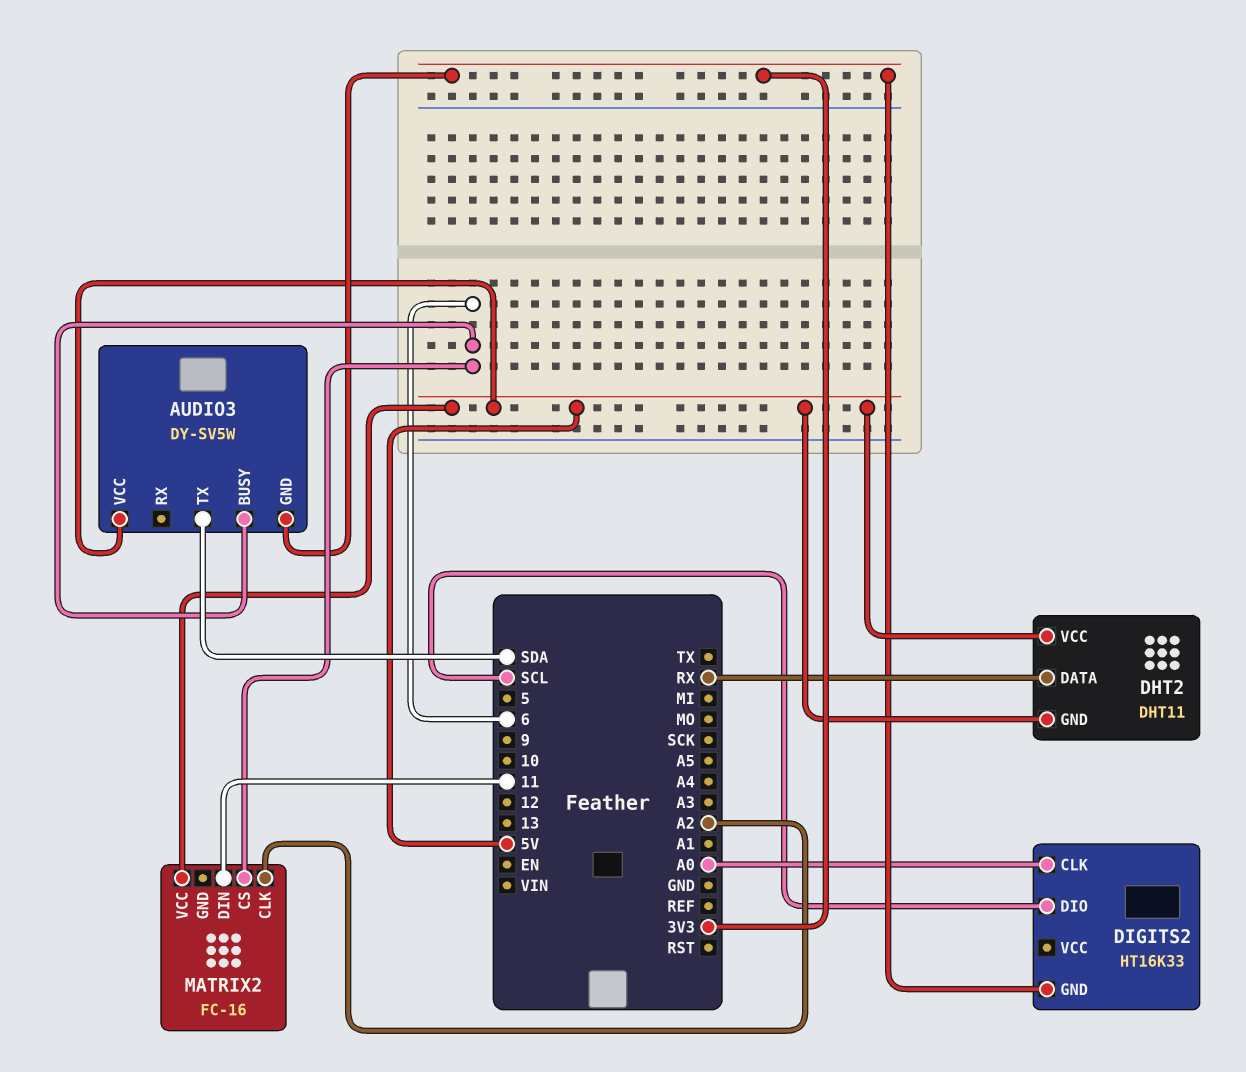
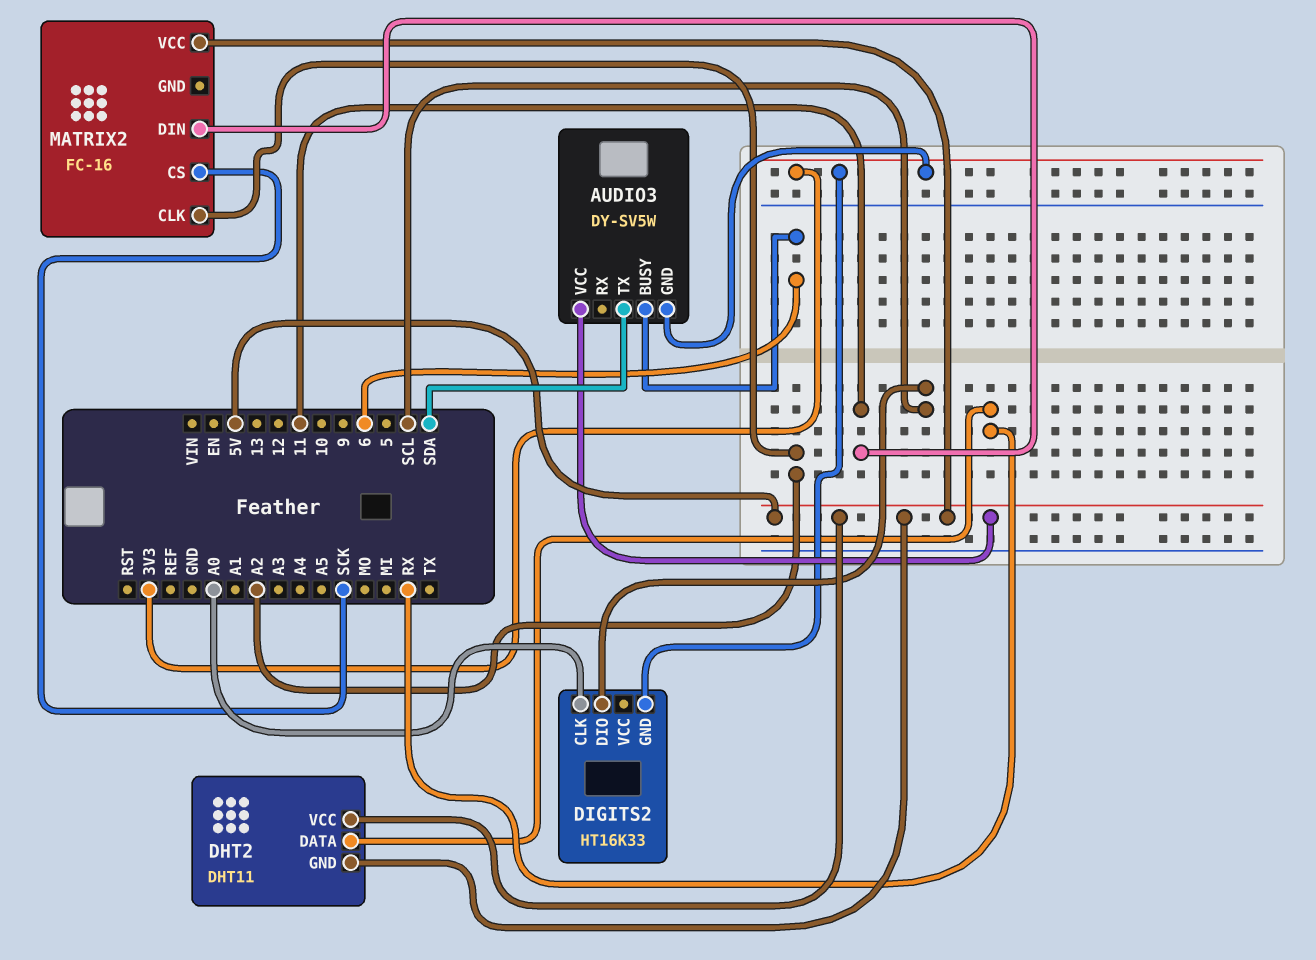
MATRIX2 pin CS: 6 -> SCK

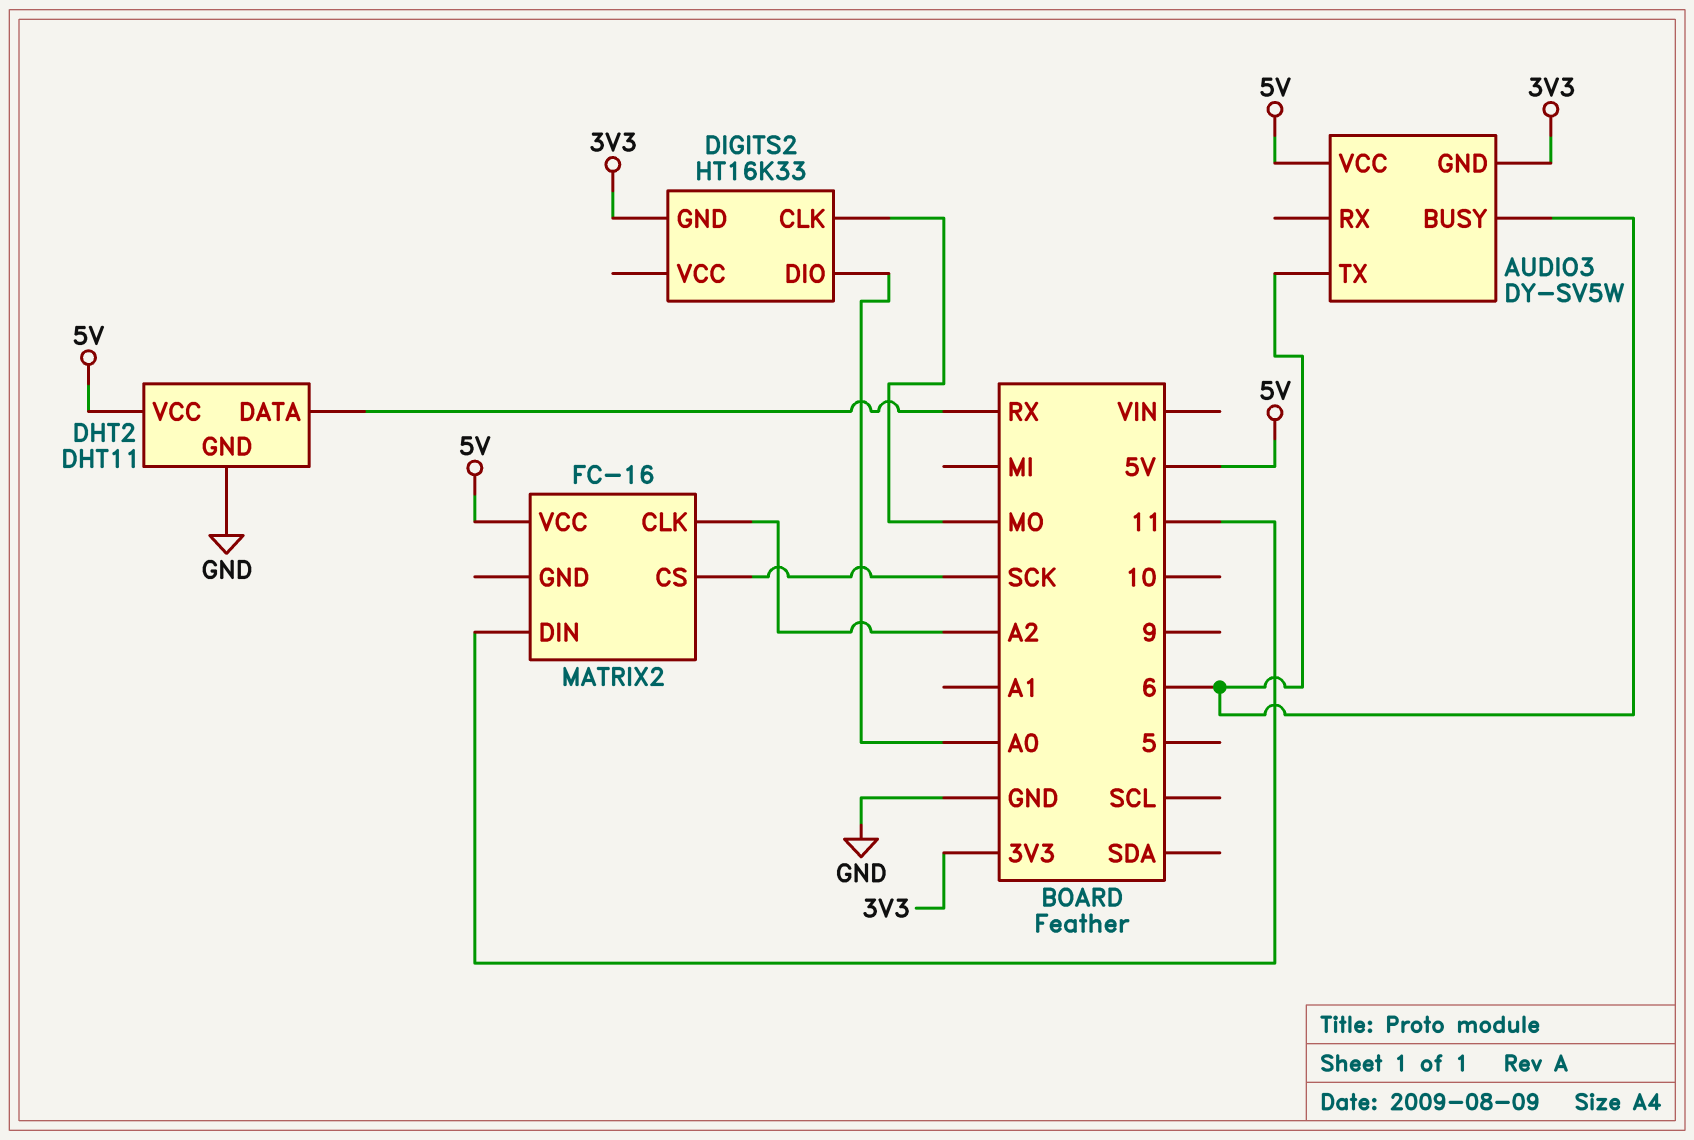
AUDIO3 pin TX: SDA -> 6
DHT2 pin GND: 5V -> GND
DIGITS2 pin CLK: A0 -> MO
DIGITS2 pin DIO: SCL -> A0

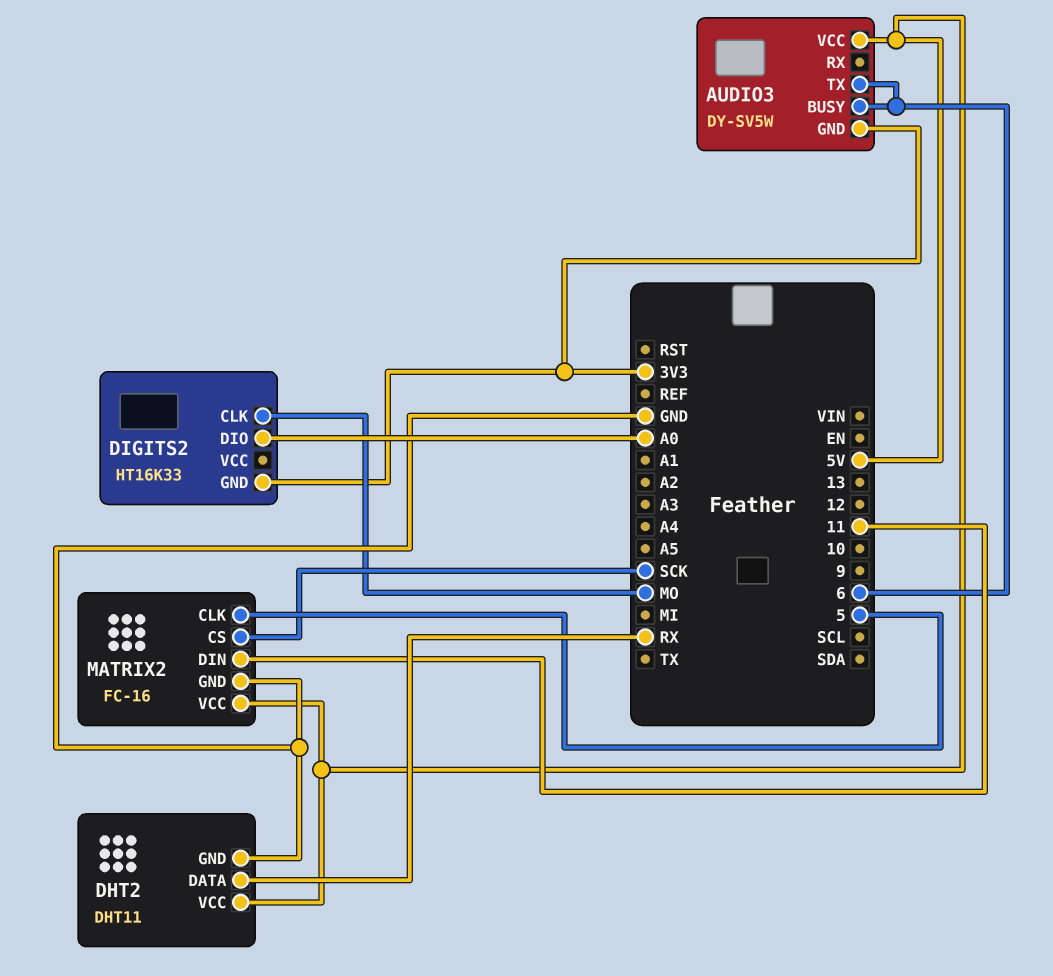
MATRIX2 pin CLK: A2 -> 5
MATRIX2 pin GND: none -> GND

